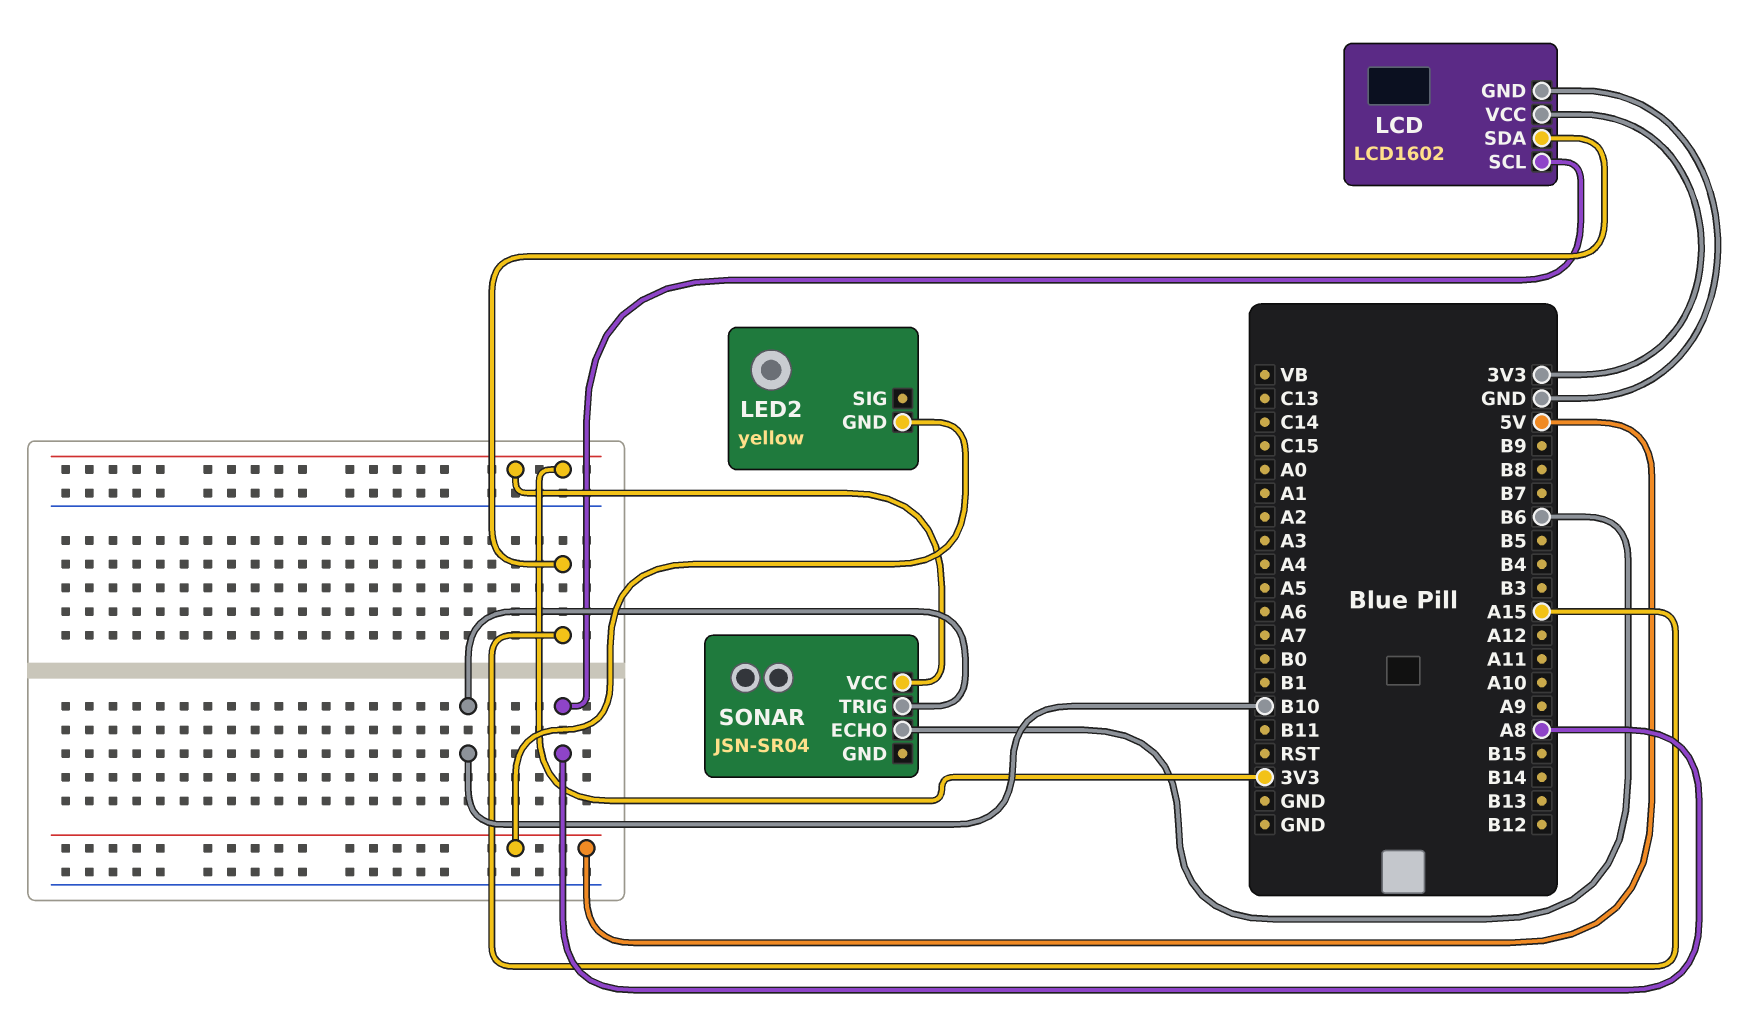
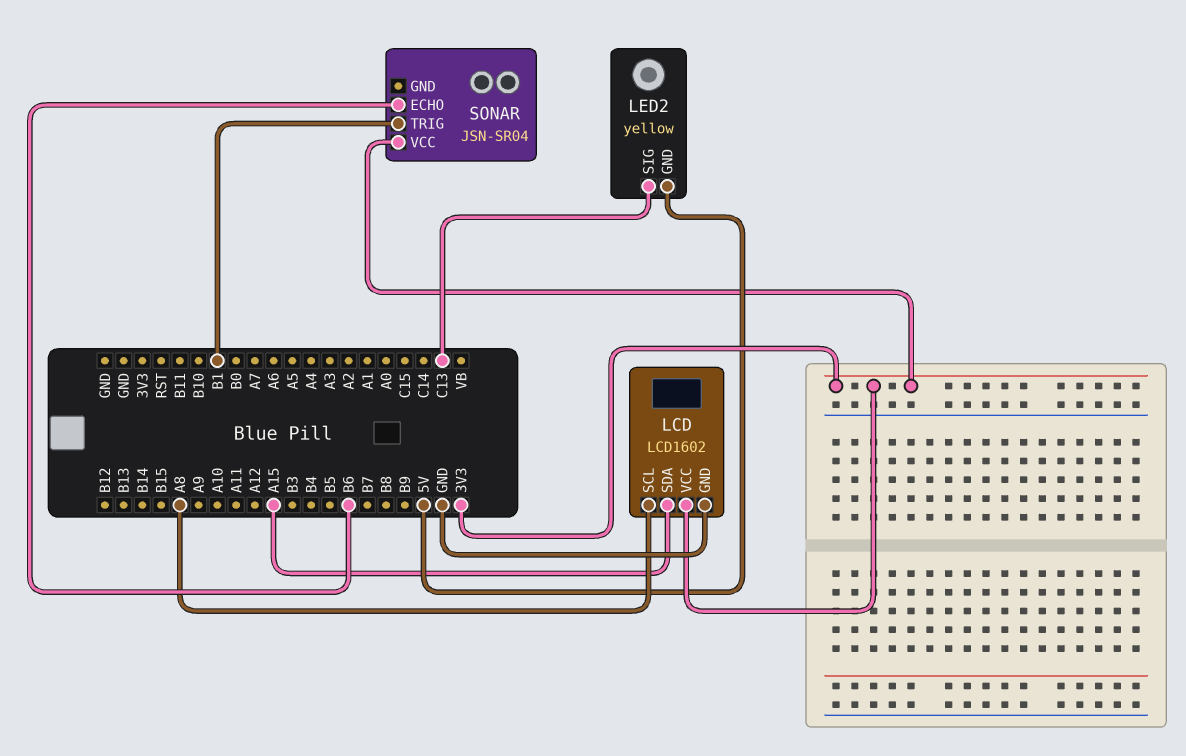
LED2 pin SIG: none -> C13
SONAR pin TRIG: B10 -> B1

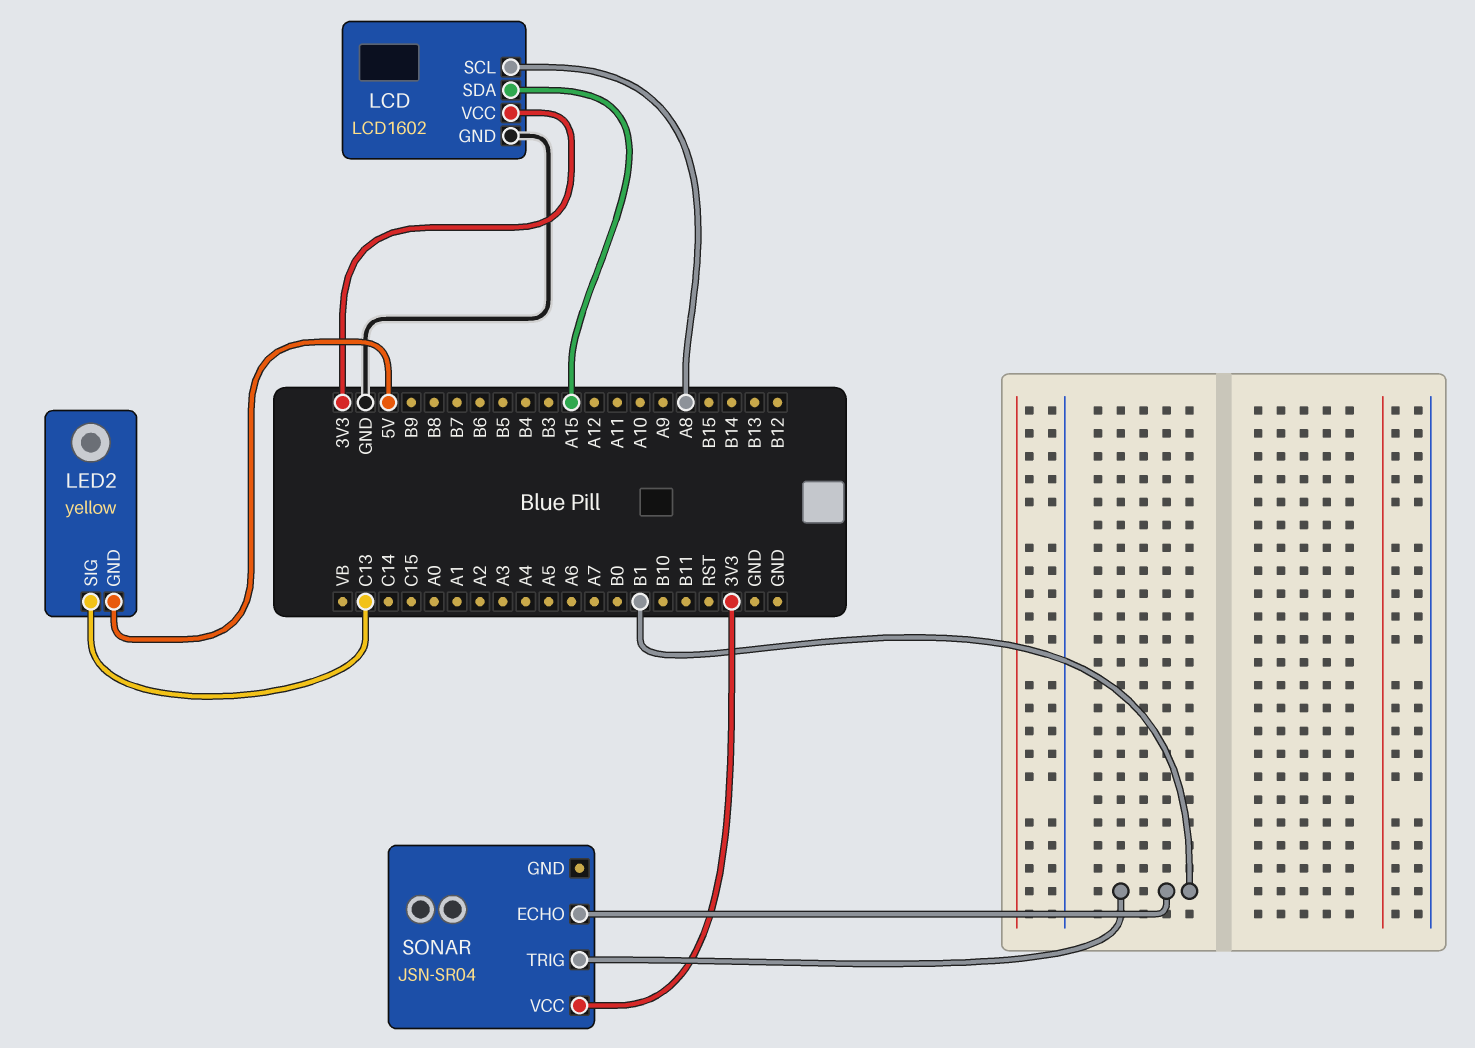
SONAR pin ECHO: B6 -> B1

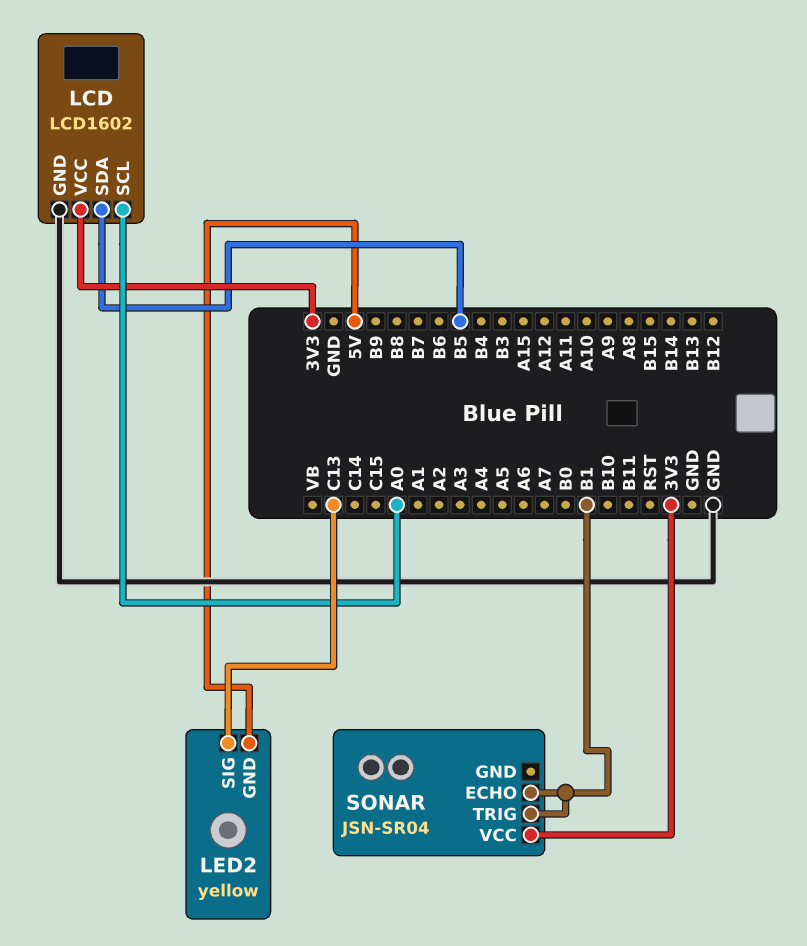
LCD pin SCL: A8 -> A0
LCD pin SDA: A15 -> B5

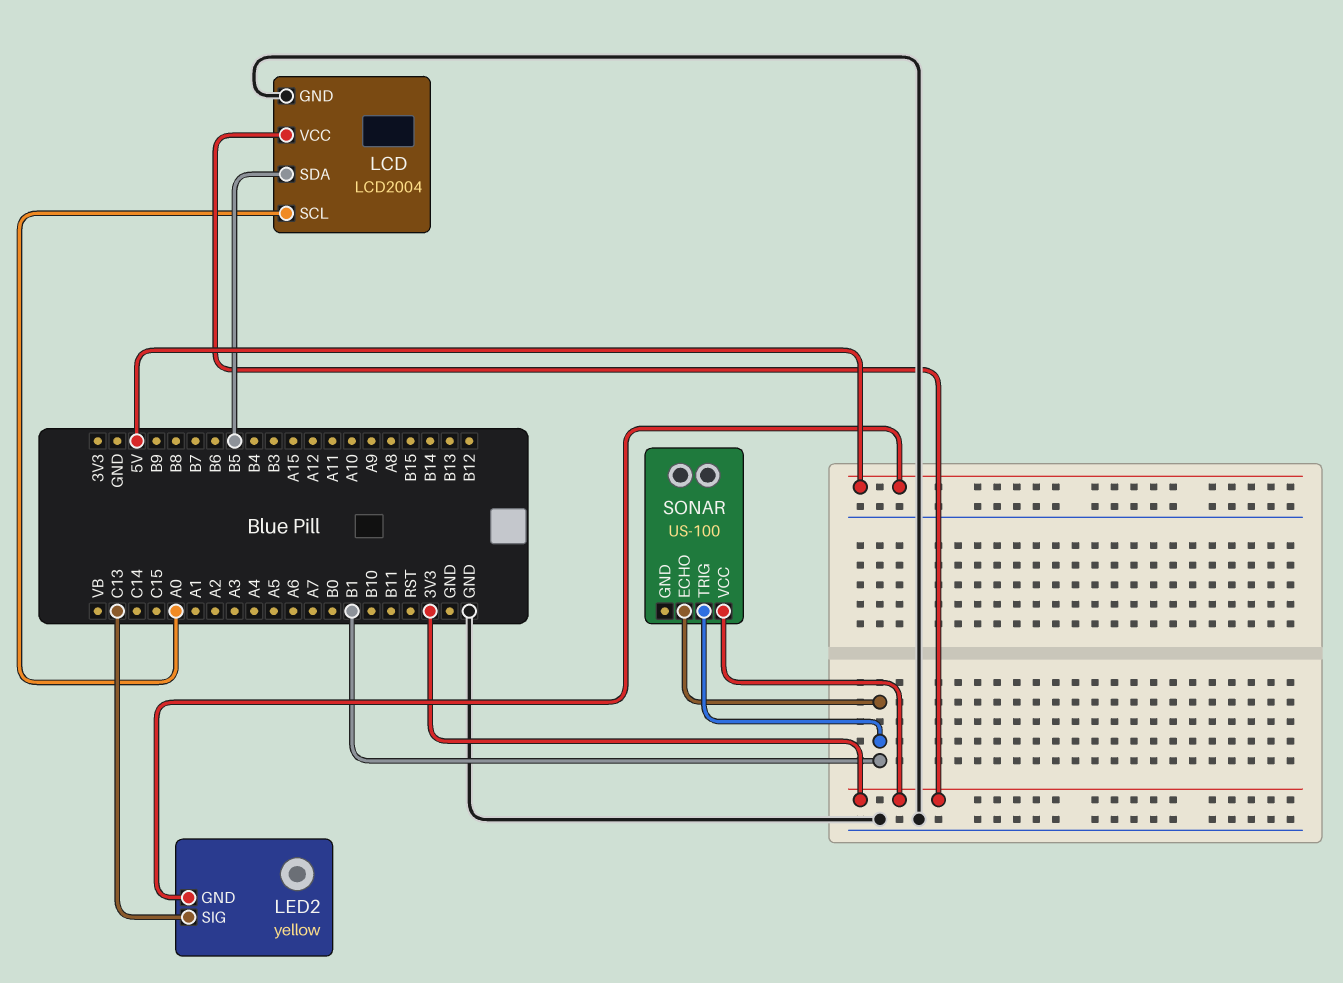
LCD: LCD1602 -> LCD2004
SONAR: JSN-SR04 -> US-100

